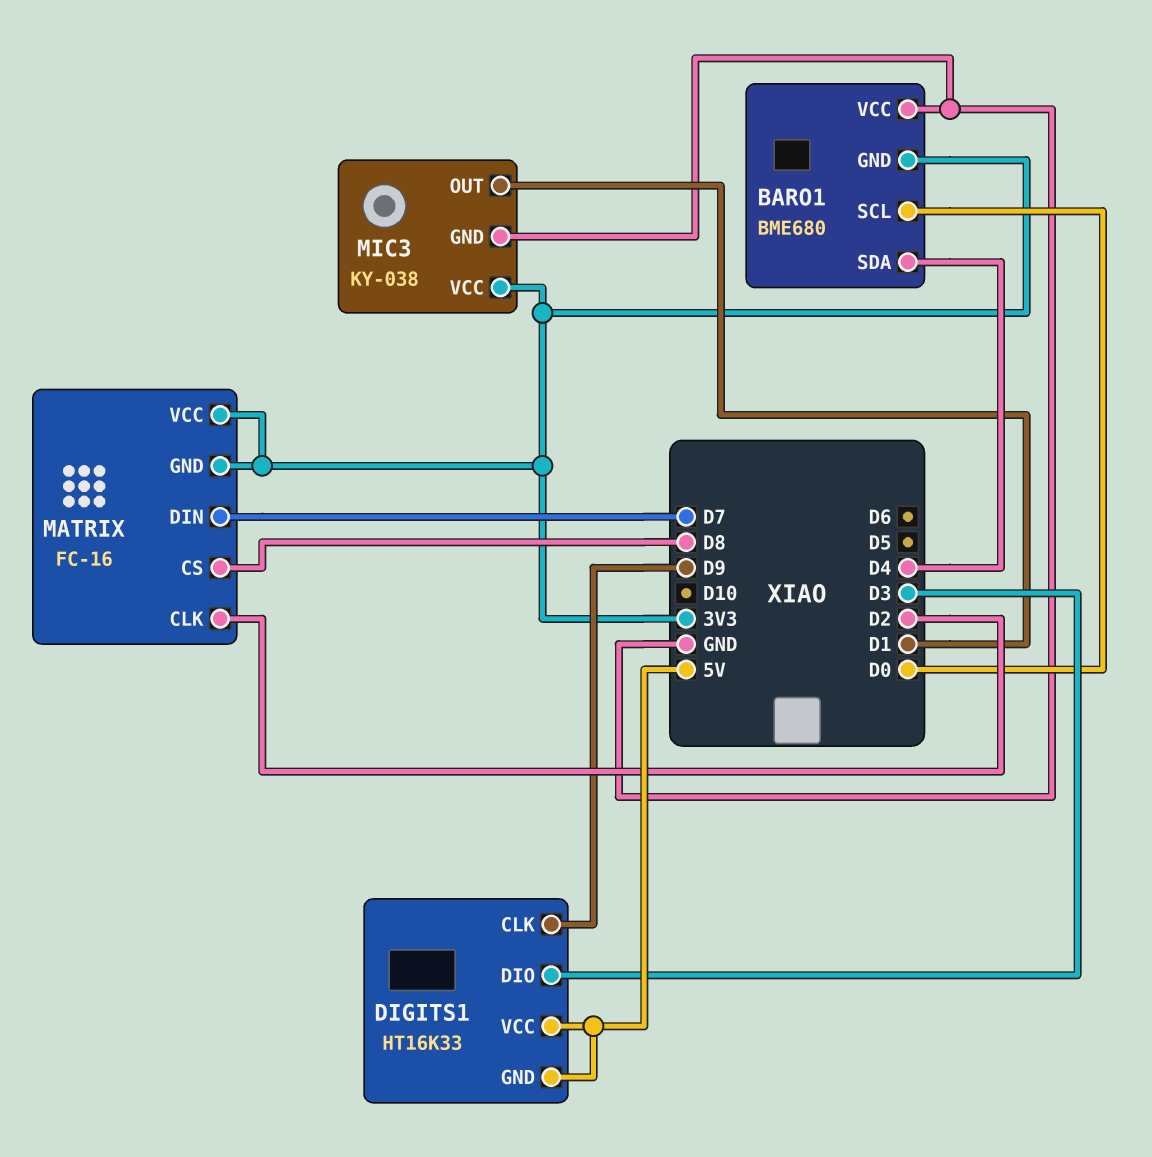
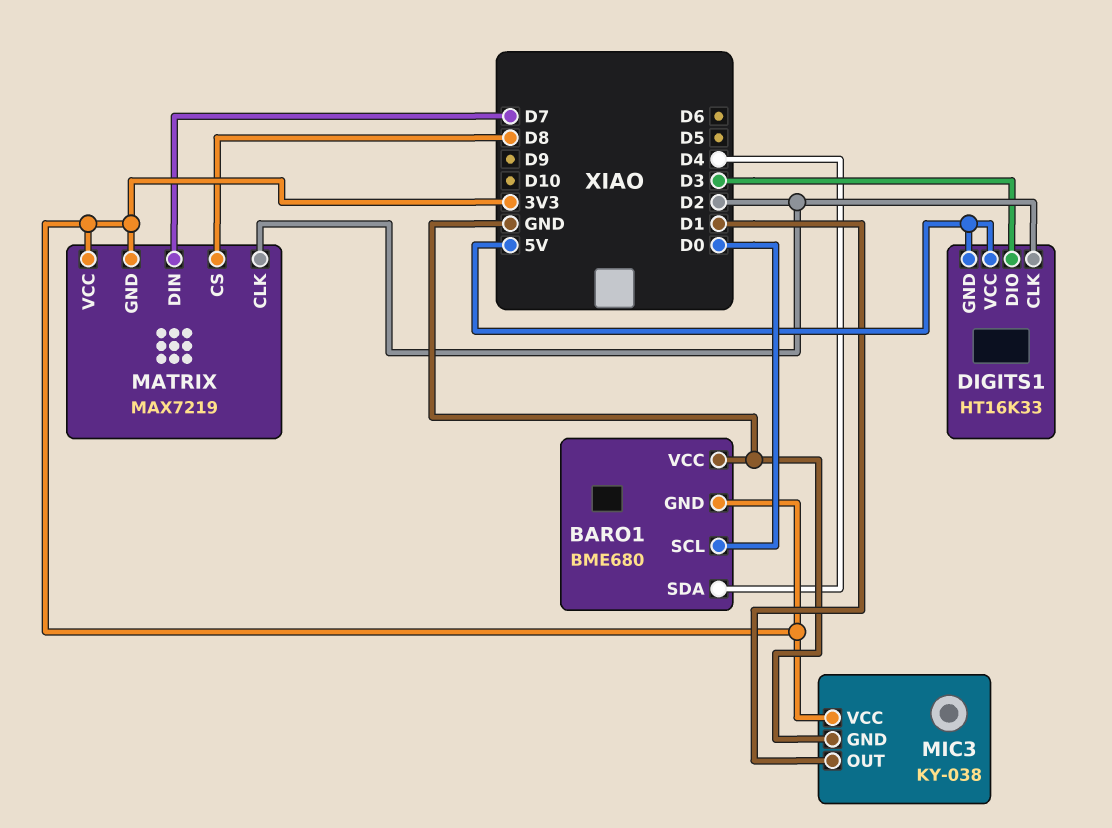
DIGITS1 pin CLK: D9 -> D2
MATRIX: FC-16 -> MAX7219

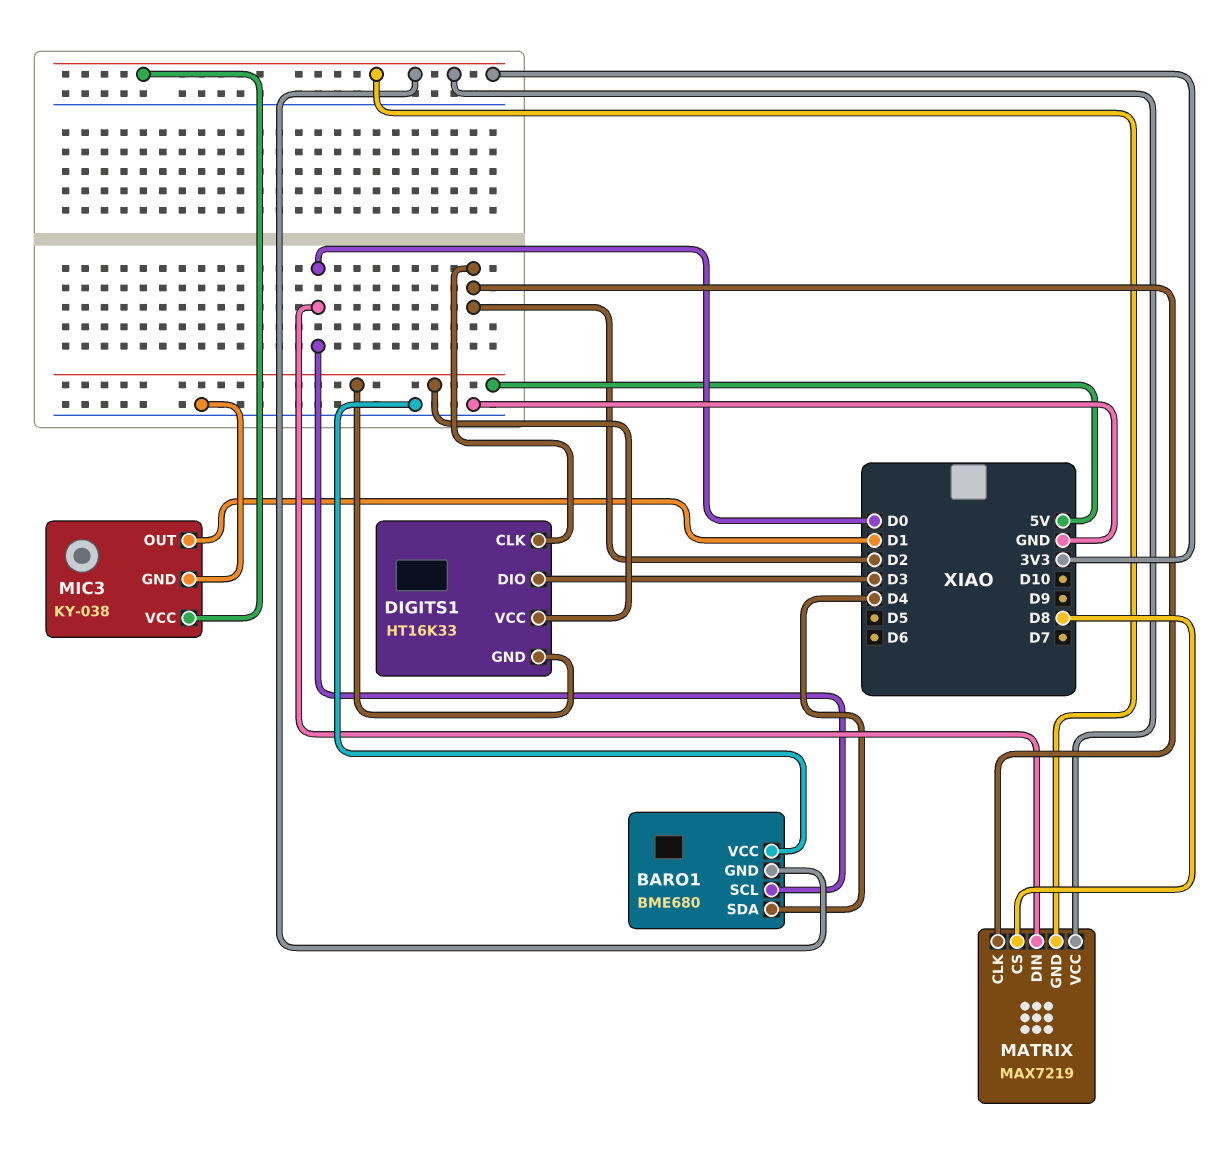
MATRIX pin DIN: D7 -> D0

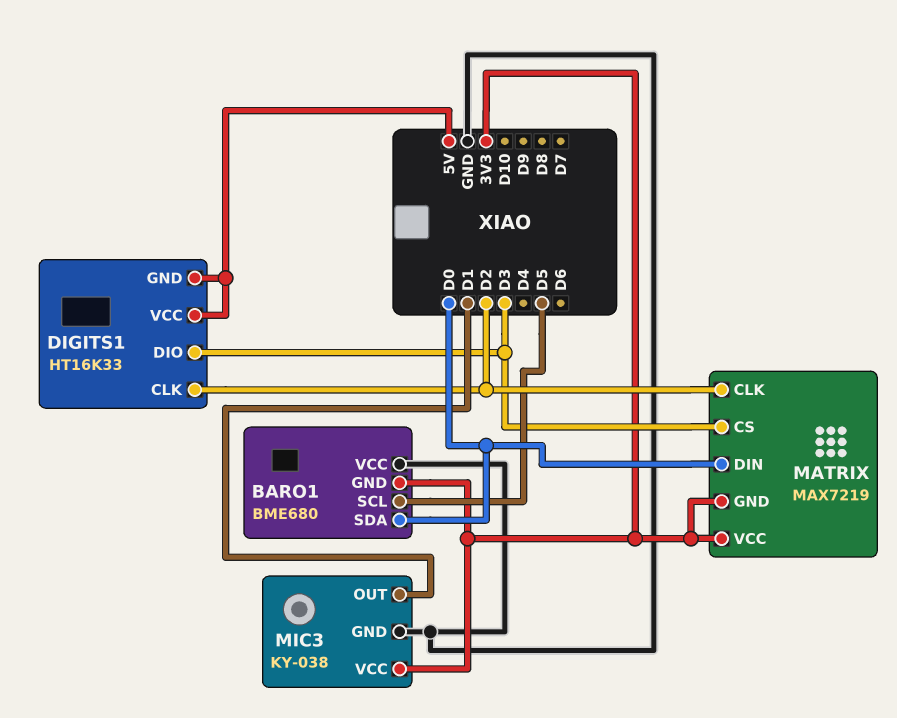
BARO1 pin SCL: D0 -> D5
BARO1 pin SDA: D4 -> D0
MATRIX pin CS: D8 -> D3

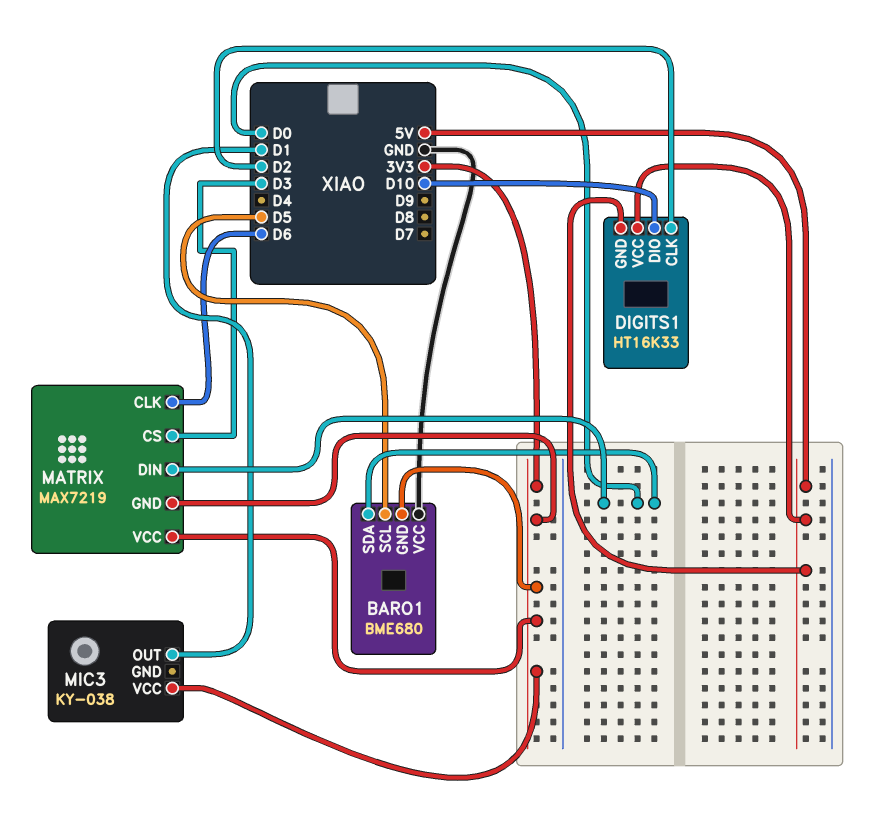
DIGITS1 pin DIO: D3 -> D10
MATRIX pin CLK: D2 -> D6
MIC3 pin GND: GND -> none

